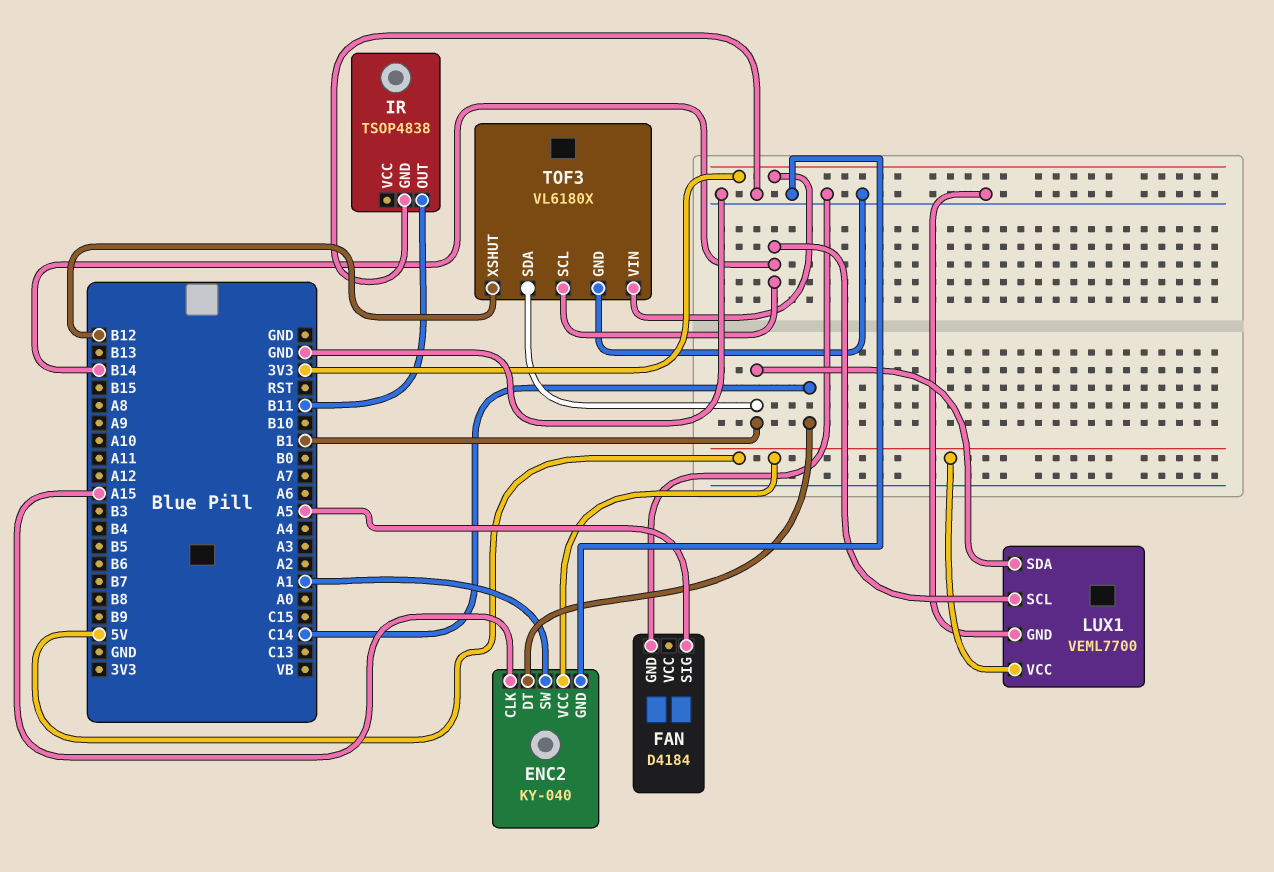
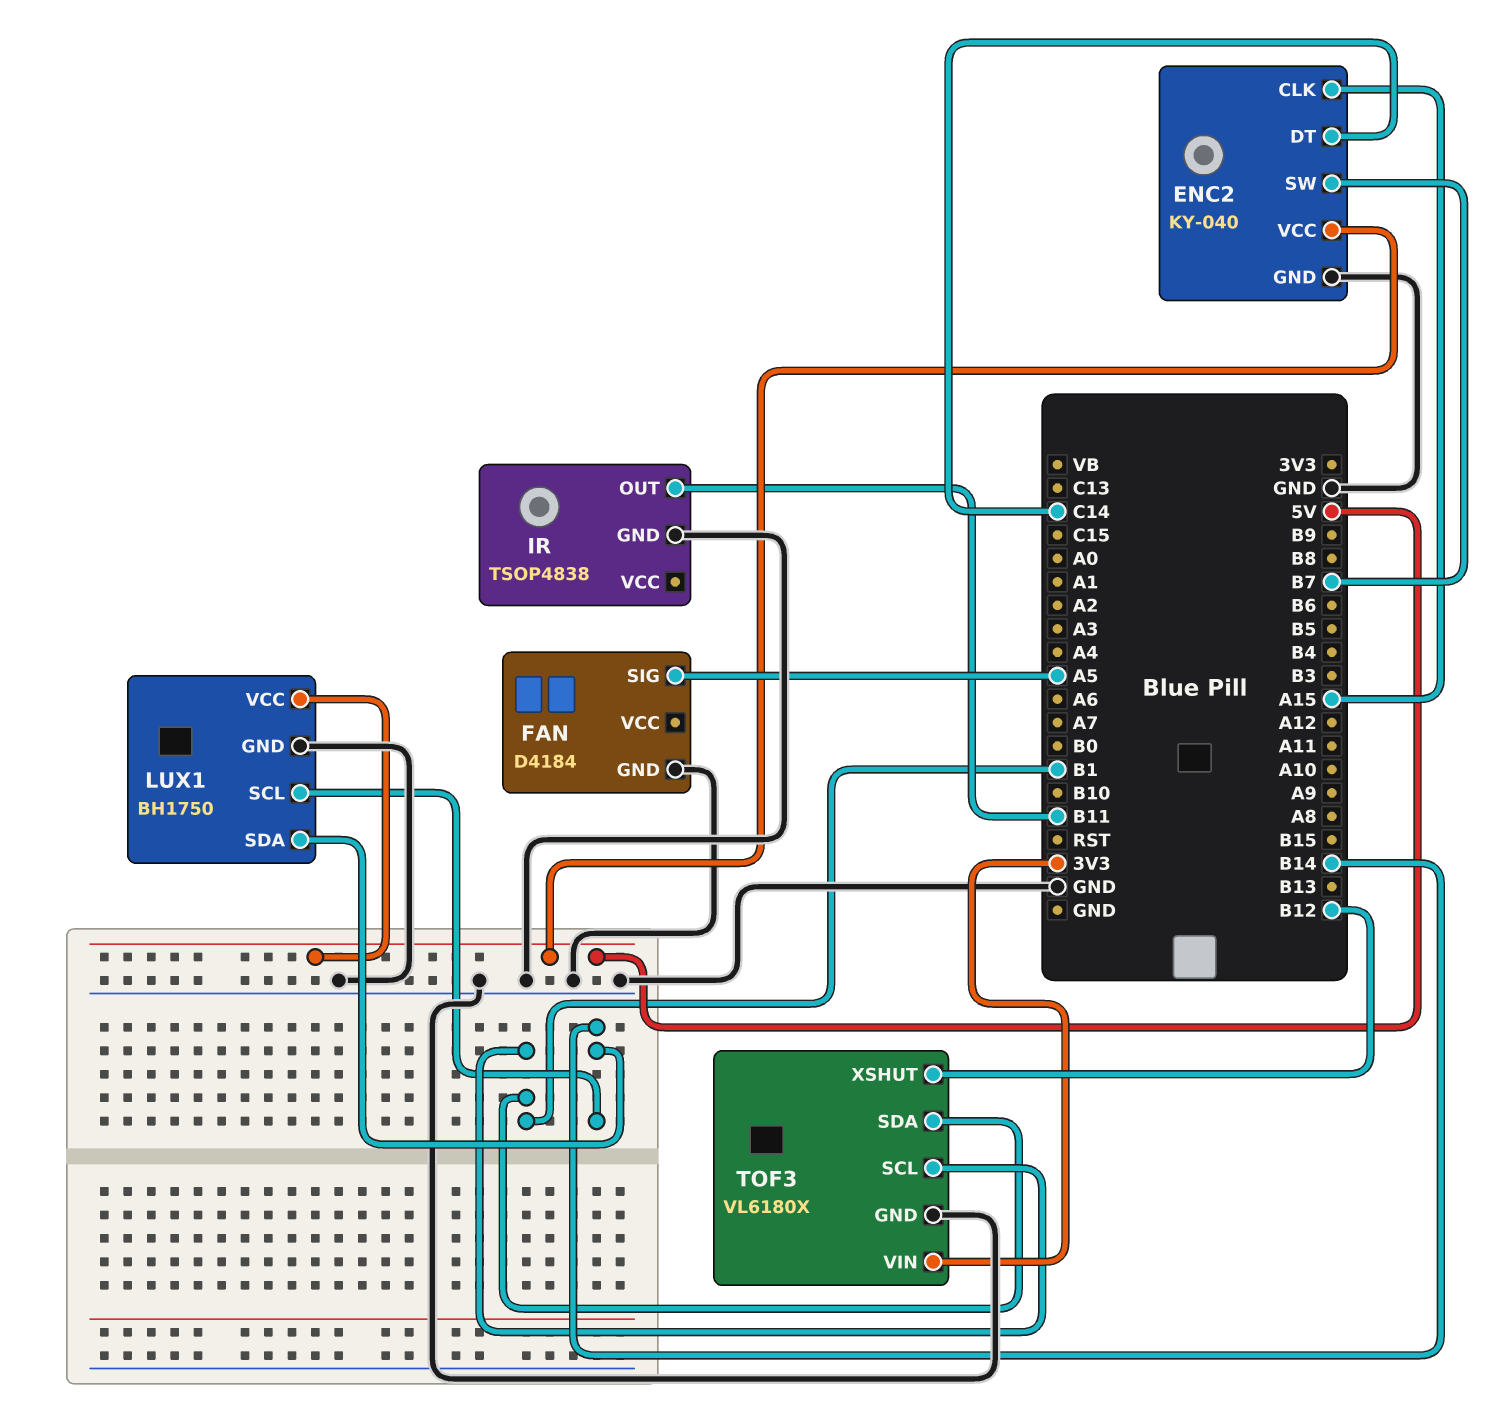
ENC2 pin SW: A1 -> B7
LUX1: VEML7700 -> BH1750
LUX1 pin SDA: B1 -> B14
TOF3 pin SCL: B14 -> B1

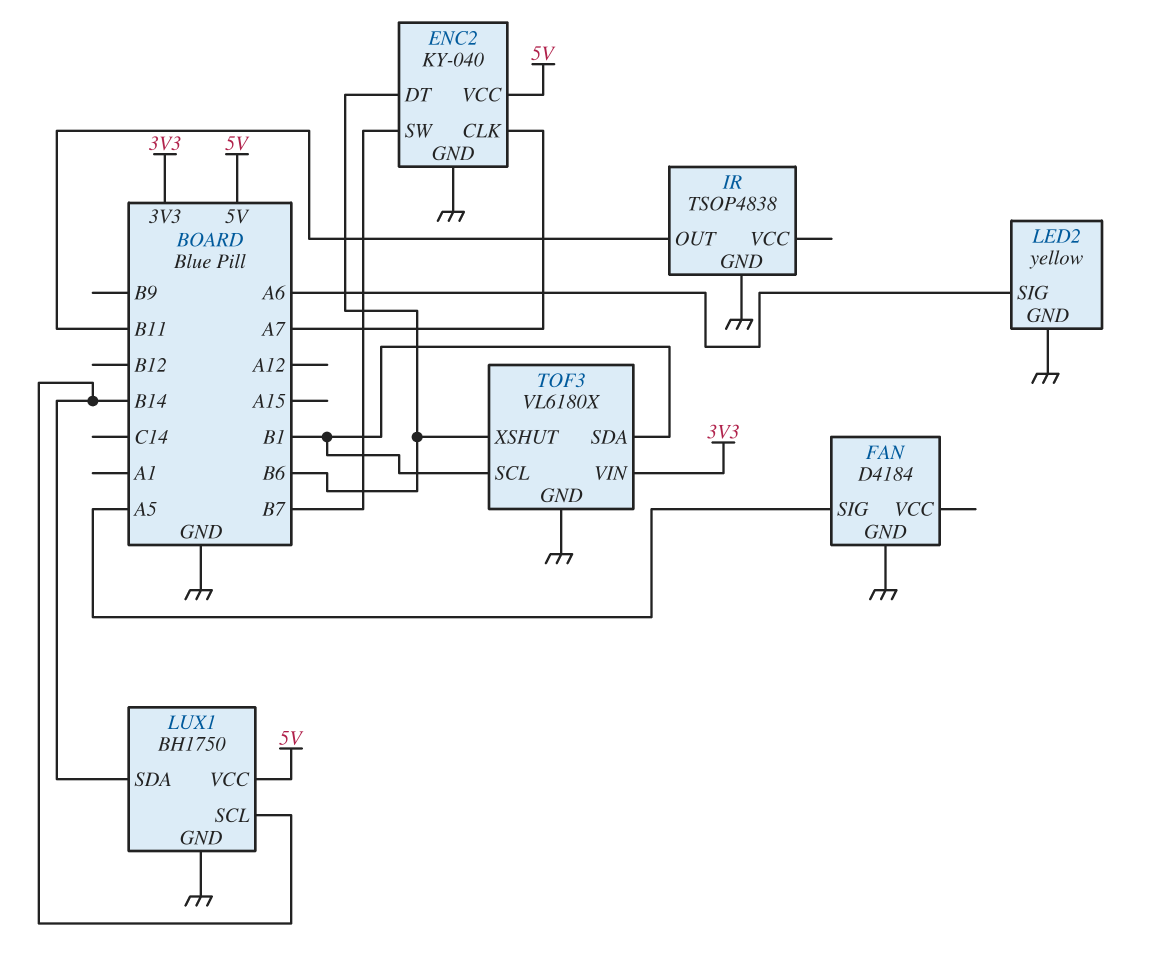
ENC2 pin CLK: A15 -> A7
ENC2 pin DT: C14 -> B6
LED2: none -> yellow
LED2 pin GND: none -> GND
LED2 pin SIG: none -> A6
TOF3 pin XSHUT: B12 -> B6

